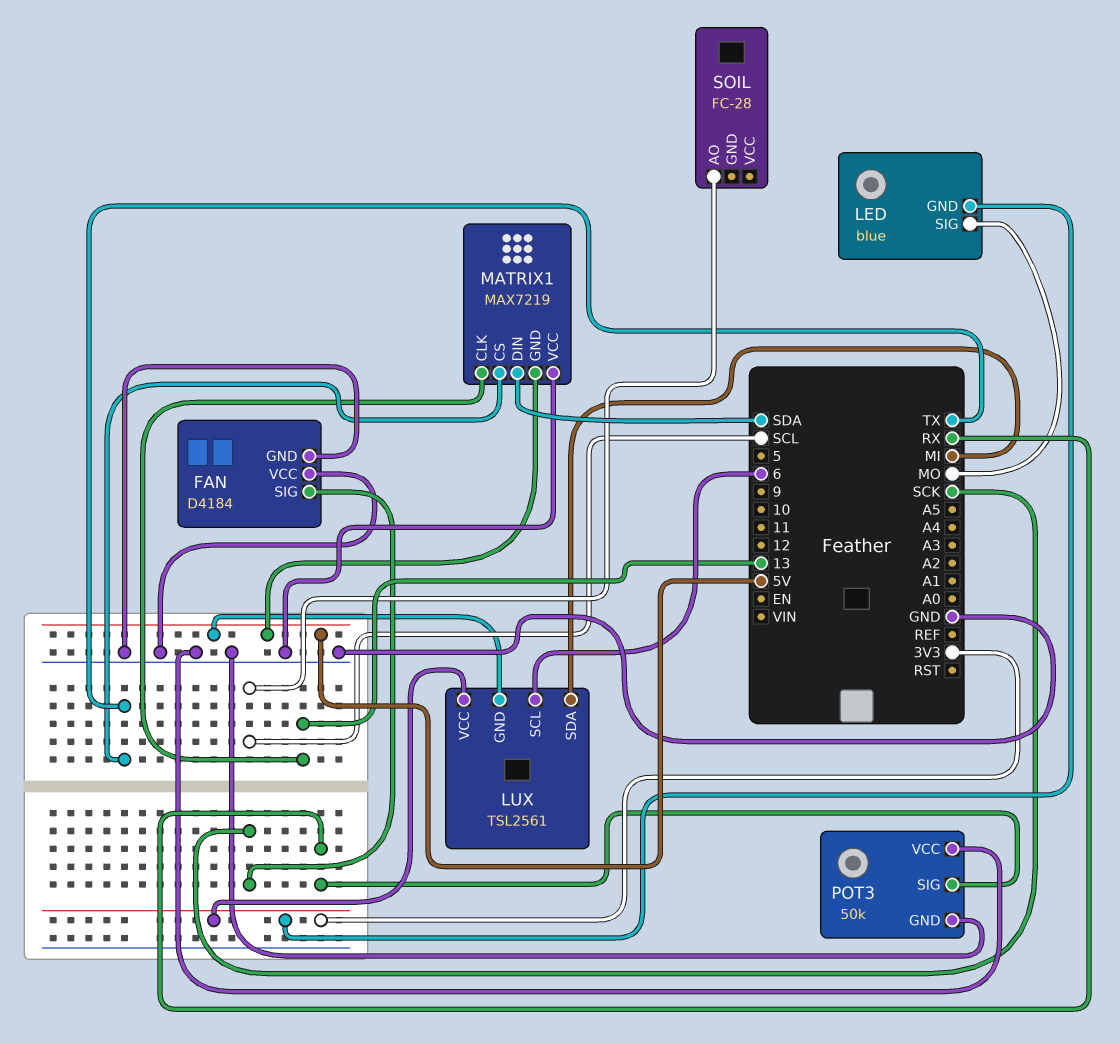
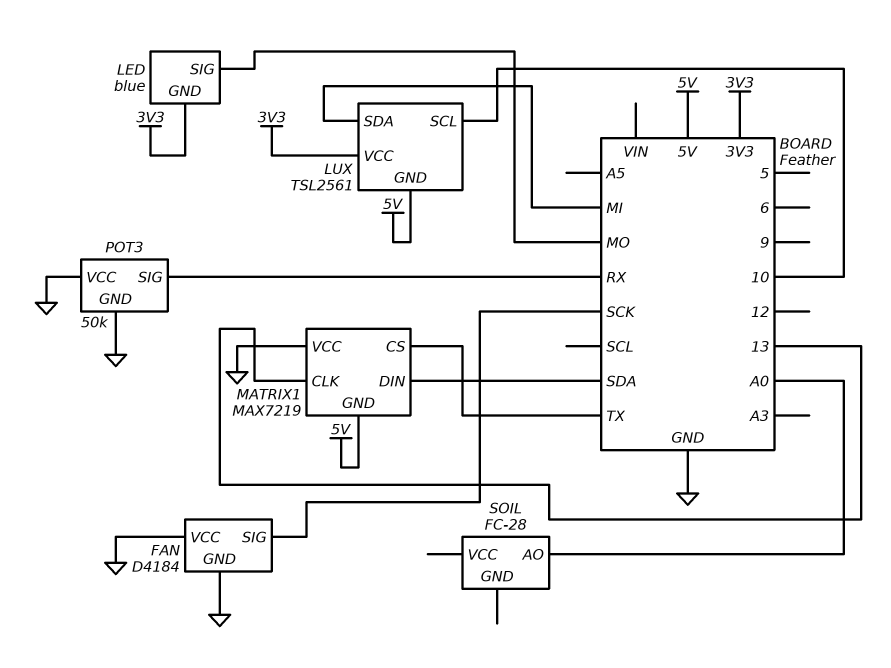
LUX pin SCL: 6 -> 10
SOIL pin AO: SCL -> A0

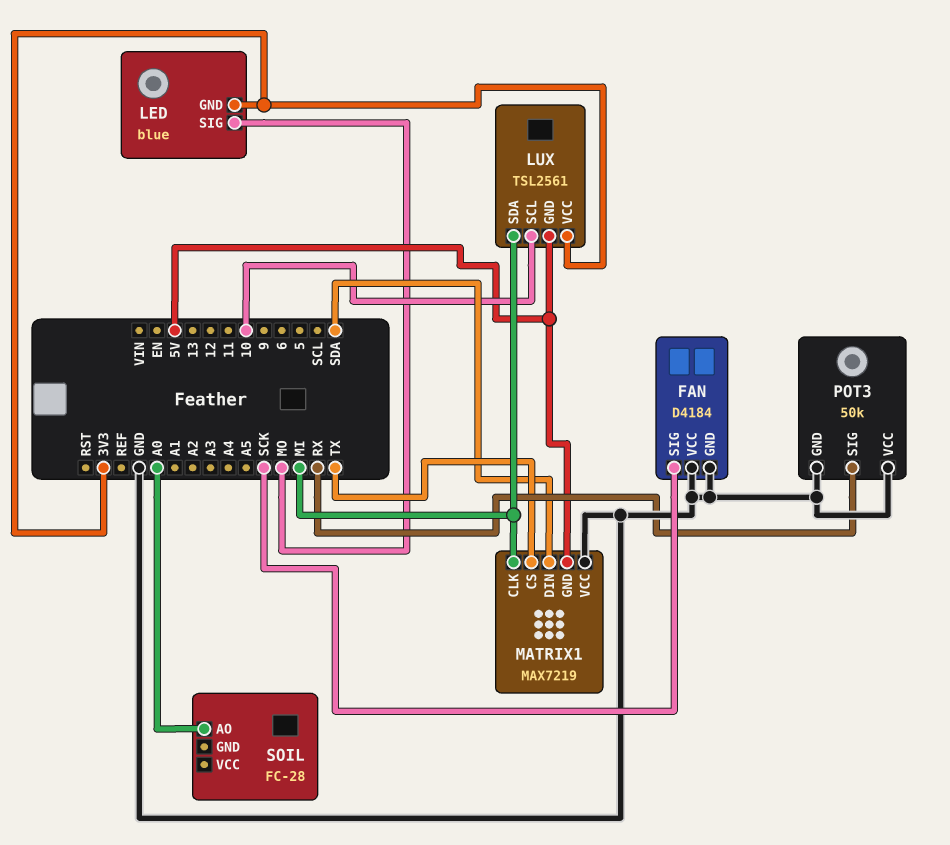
MATRIX1 pin CLK: 13 -> MI

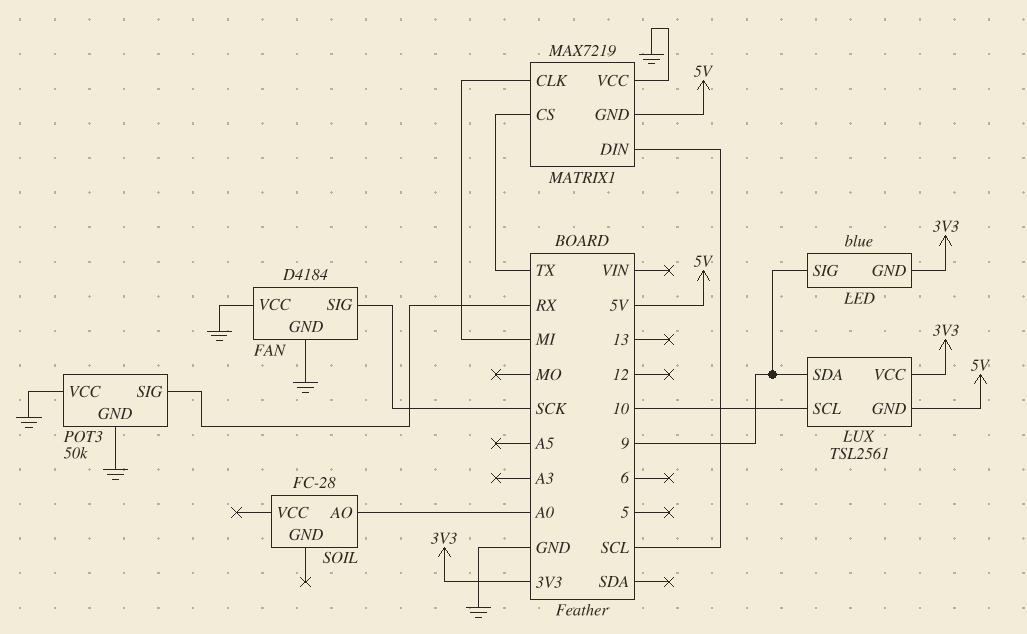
LED pin SIG: MO -> 9
LUX pin SDA: MI -> 9
MATRIX1 pin DIN: SDA -> SCL

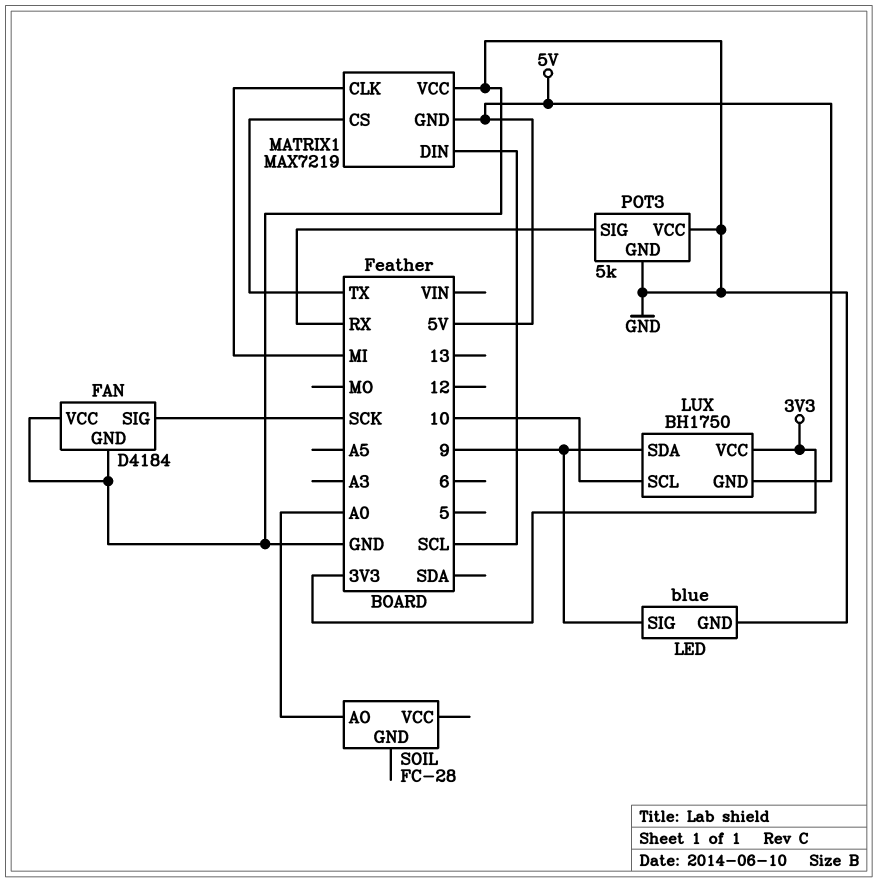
LED pin GND: 3V3 -> GND
LUX: TSL2561 -> BH1750
POT3: 50k -> 5k

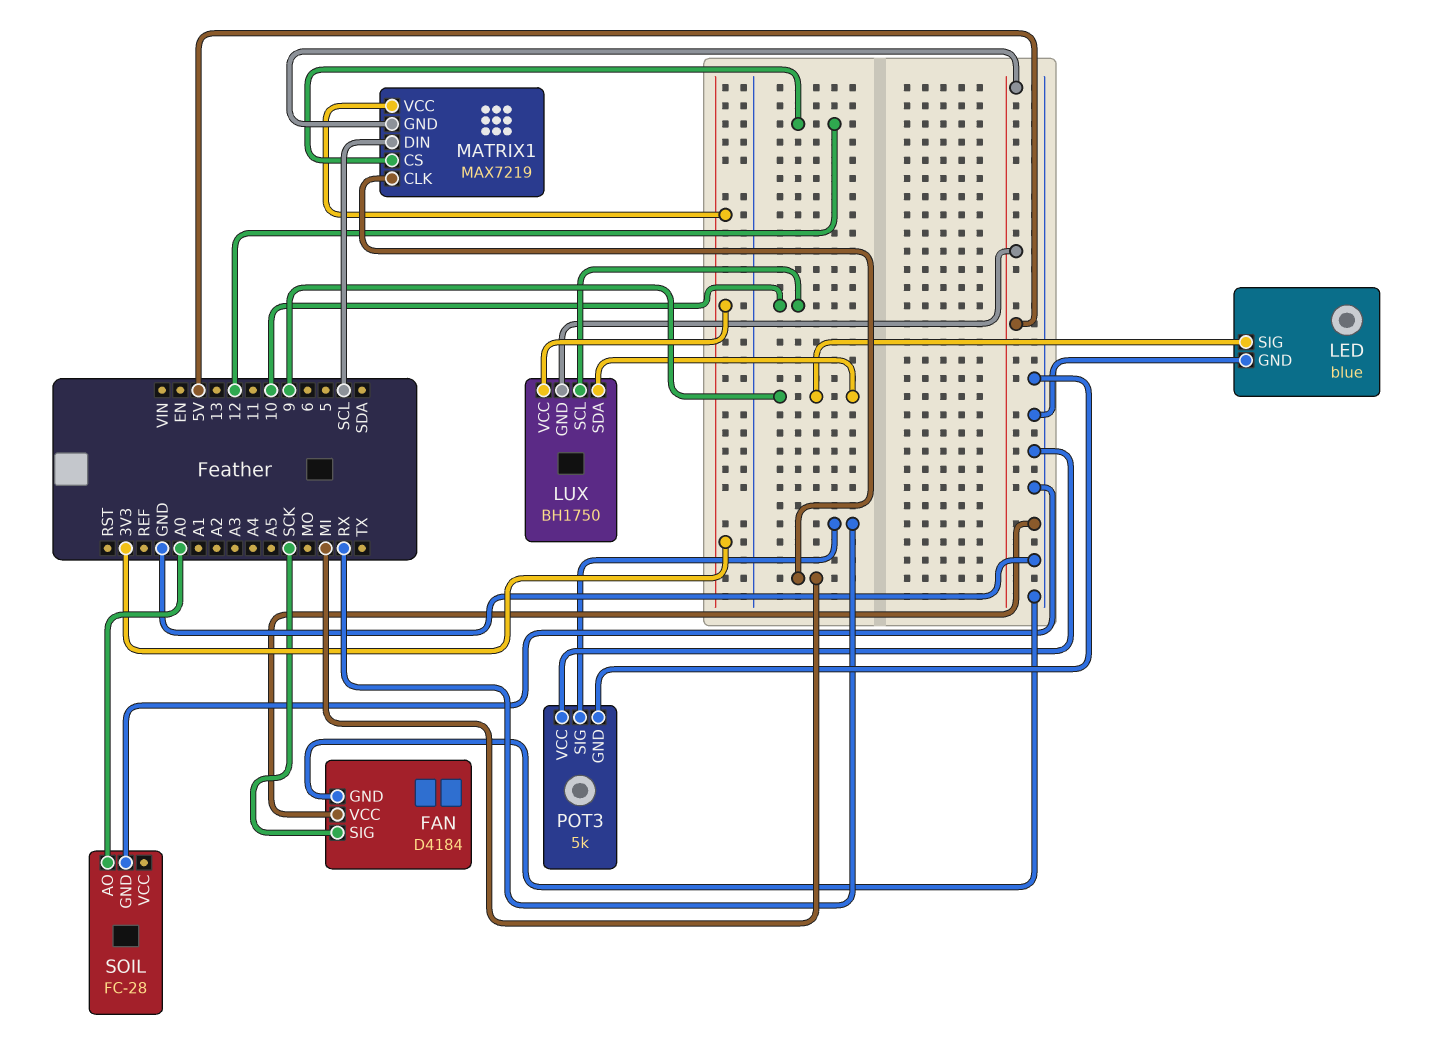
MATRIX1 pin CS: TX -> 12
MATRIX1 pin VCC: GND -> 3V3
SOIL pin GND: none -> GND

